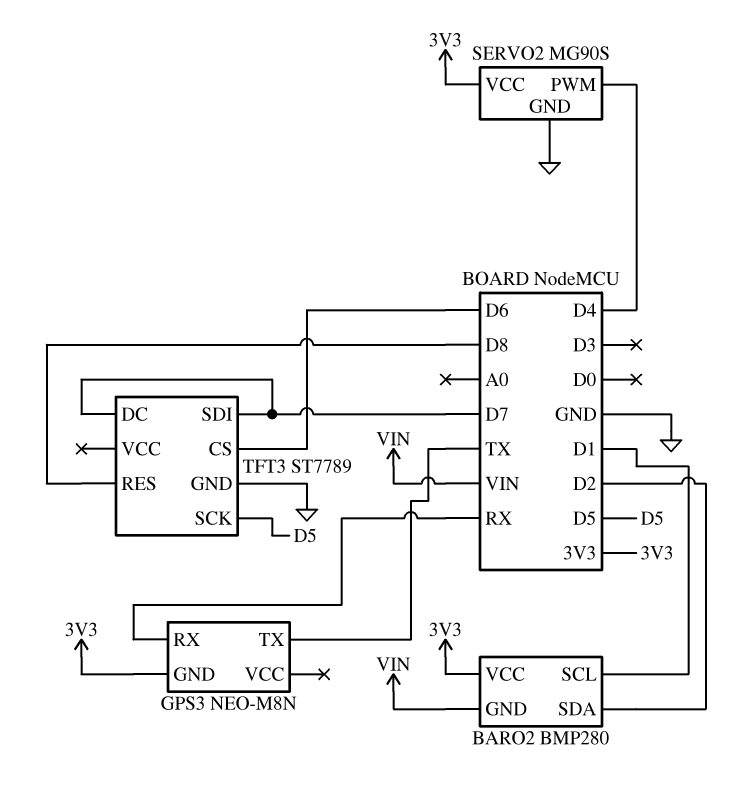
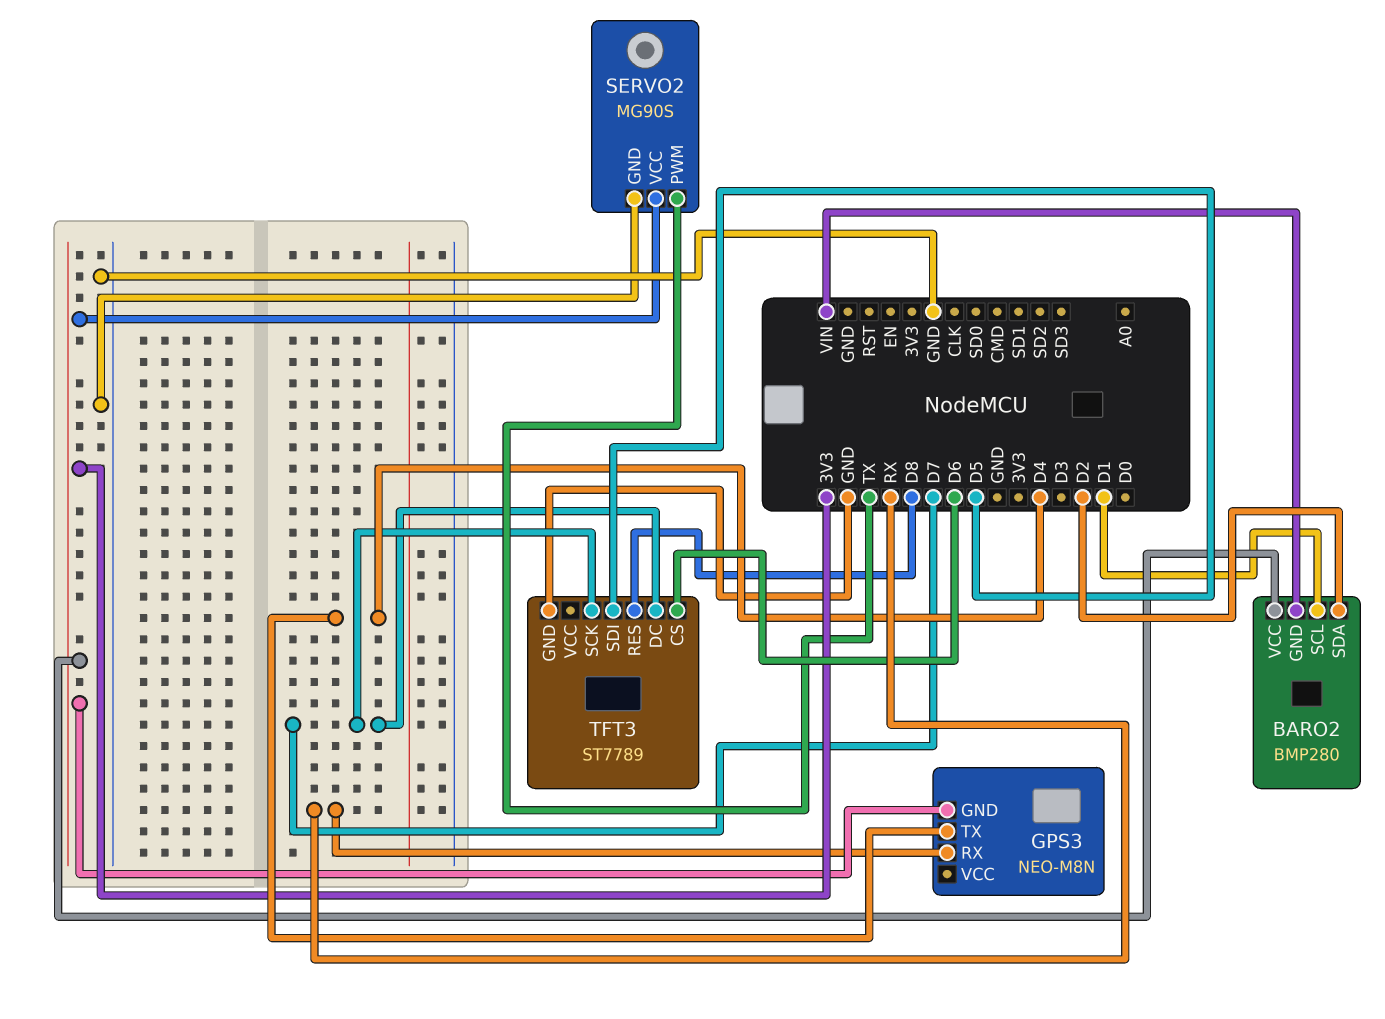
GPS3 pin TX: TX -> D4
SERVO2 pin PWM: D4 -> TX
TFT3 pin SCK: D5 -> D7
TFT3 pin SDI: D7 -> D5

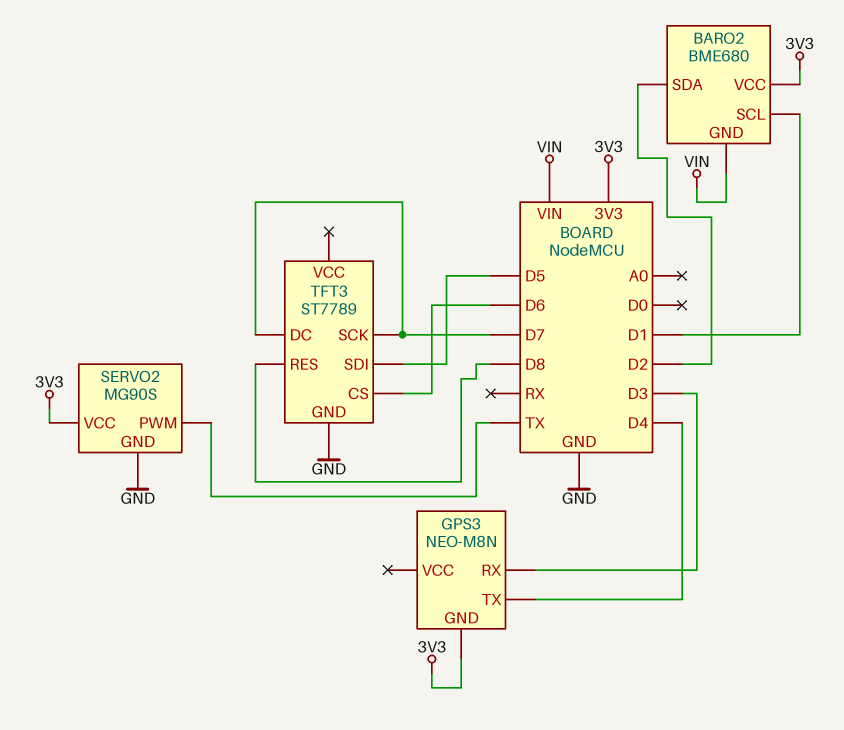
BARO2: BMP280 -> BME680
GPS3 pin RX: RX -> D3

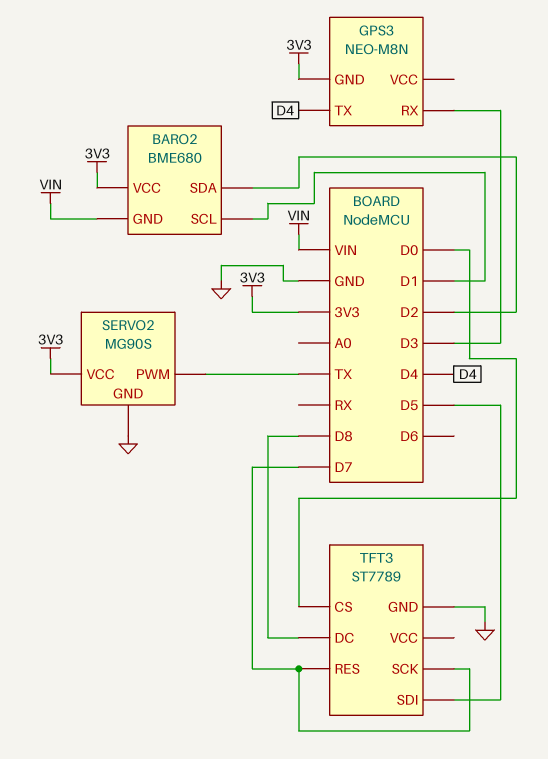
TFT3 pin CS: D6 -> D0
TFT3 pin DC: D7 -> D8
TFT3 pin RES: D8 -> D7

